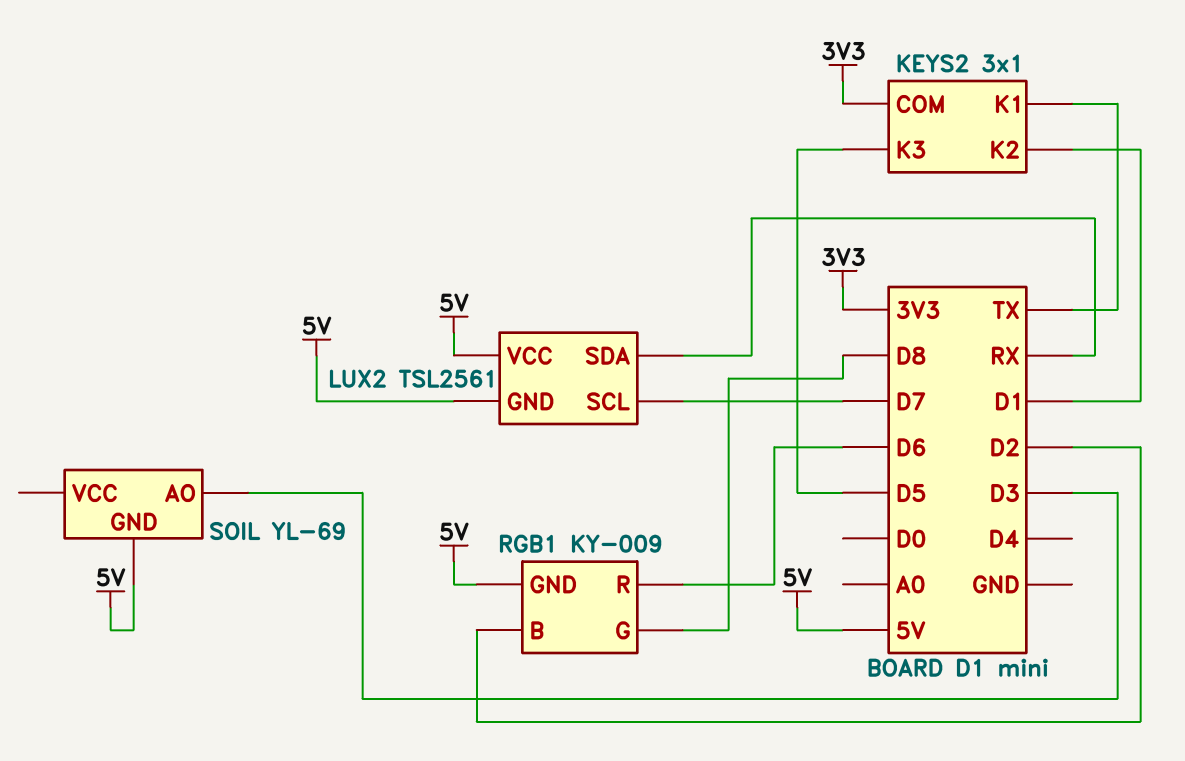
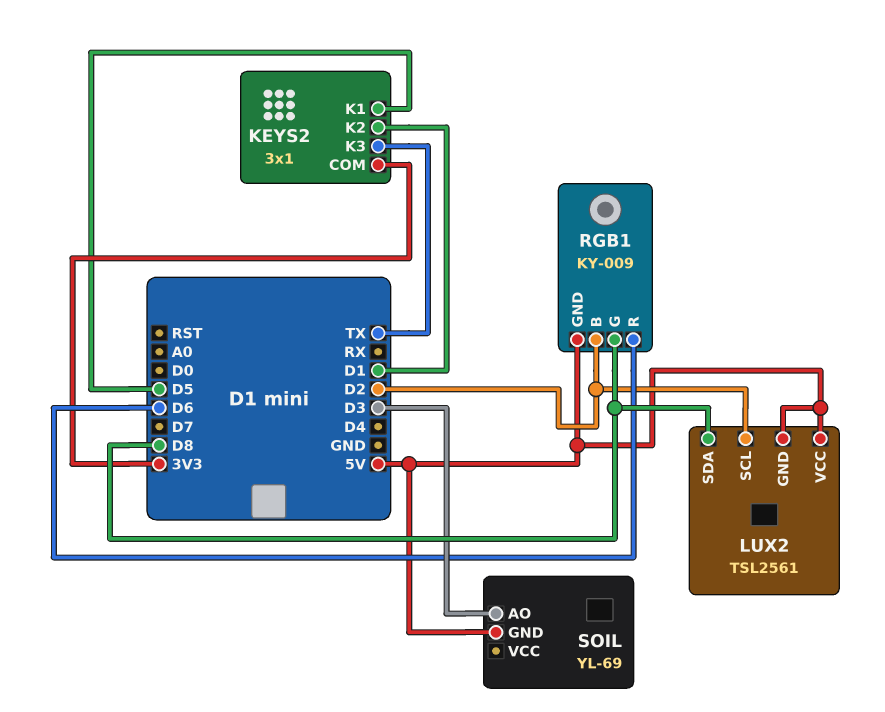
KEYS2 pin K1: TX -> D5
KEYS2 pin K3: D5 -> TX
LUX2 pin SCL: D7 -> D2
LUX2 pin SDA: RX -> D8

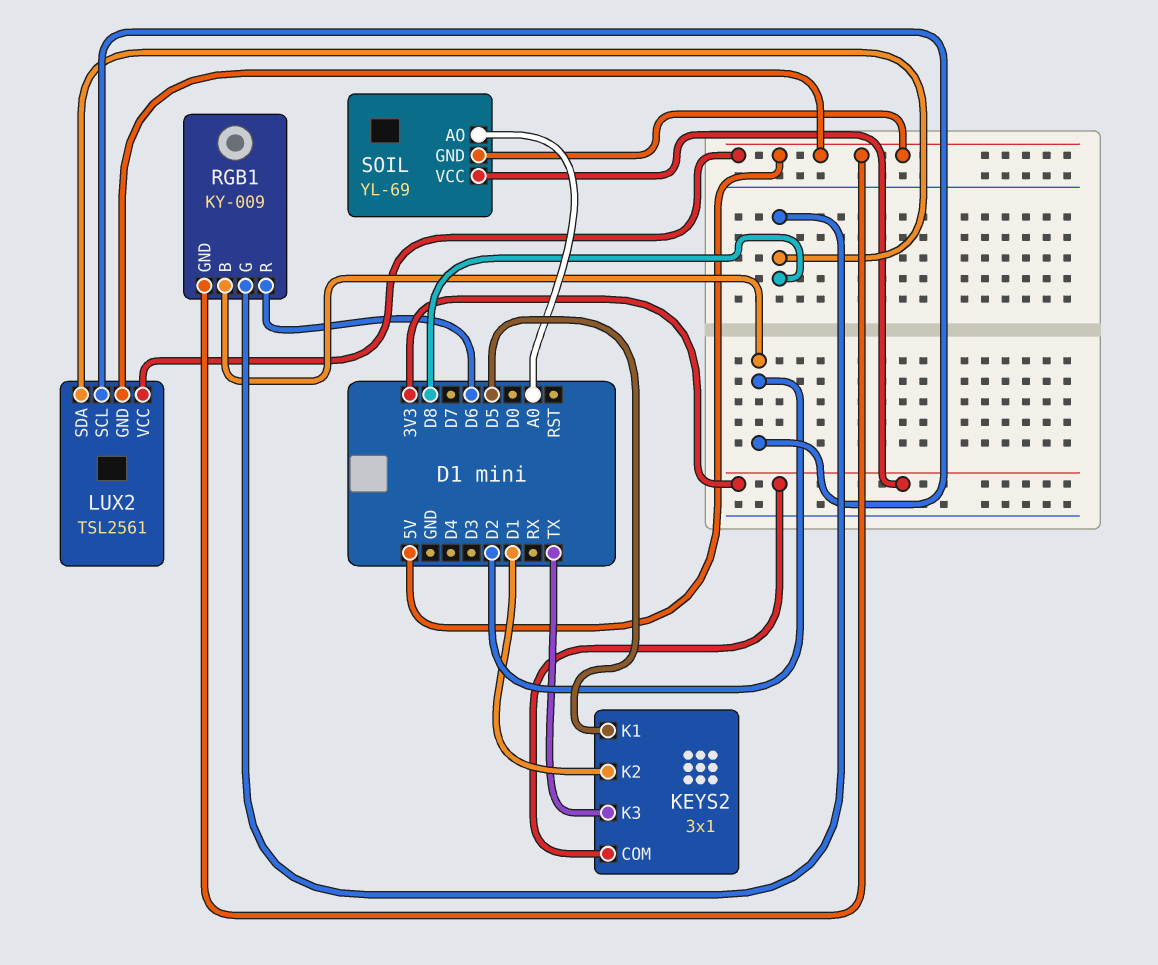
SOIL pin AO: D3 -> A0
SOIL pin VCC: none -> 3V3

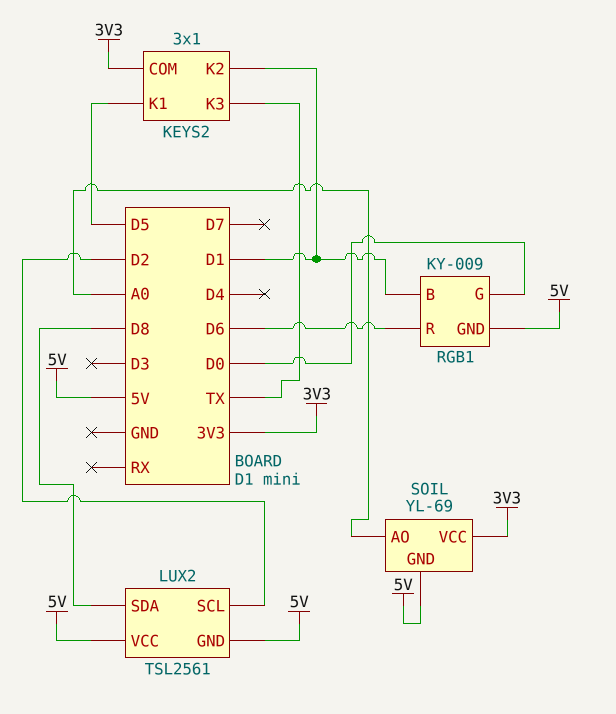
RGB1 pin B: D2 -> D1
RGB1 pin G: D8 -> D0

